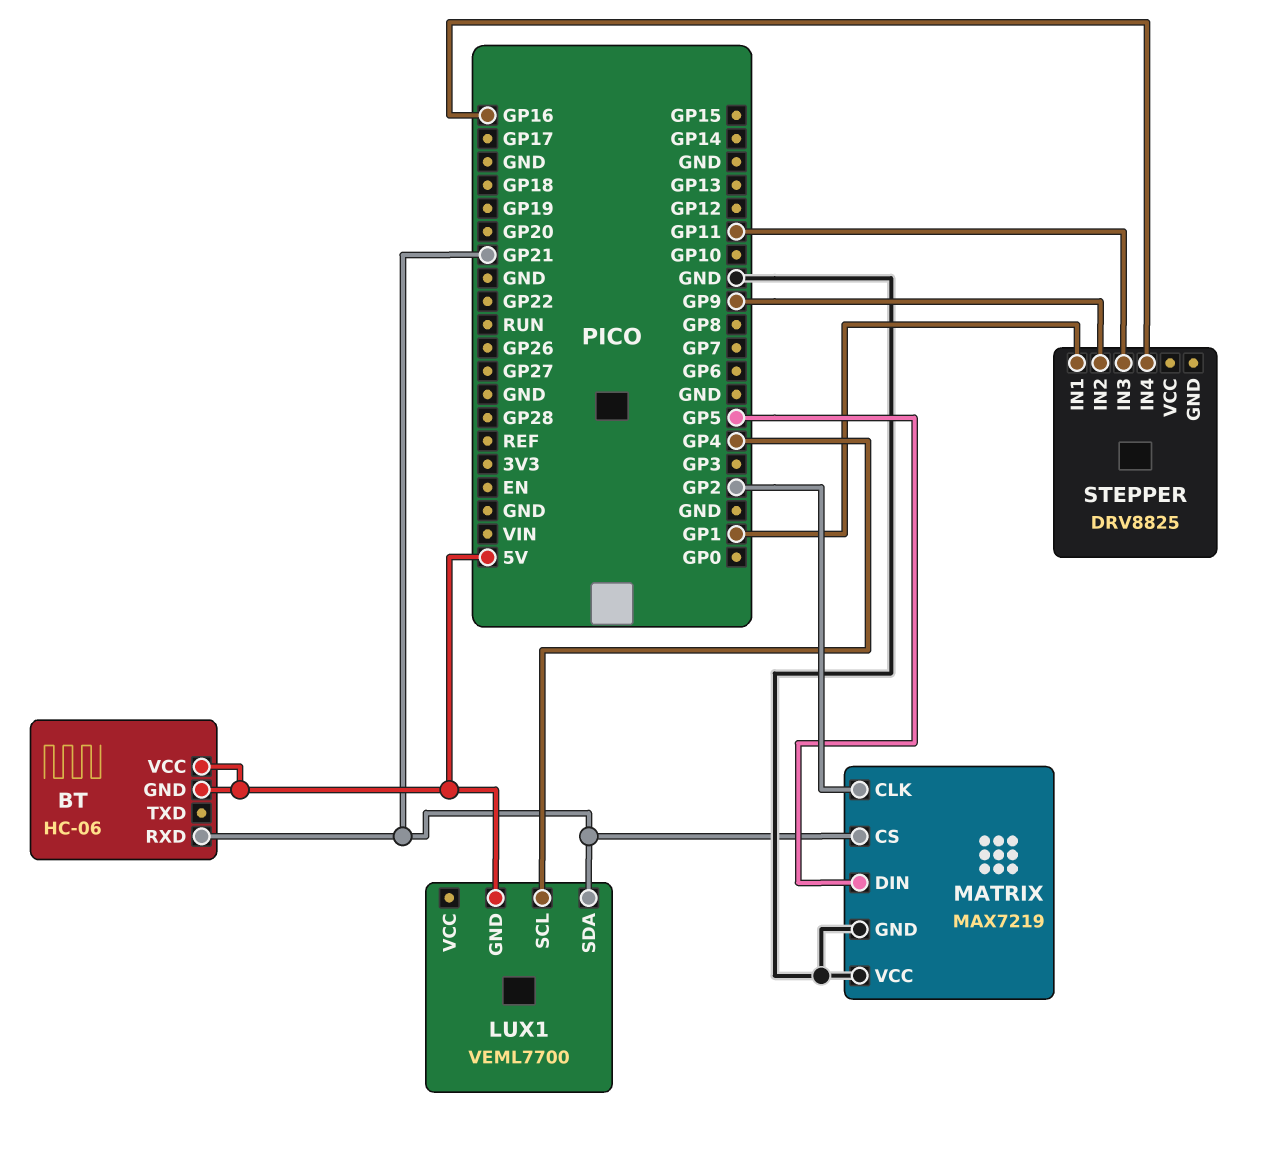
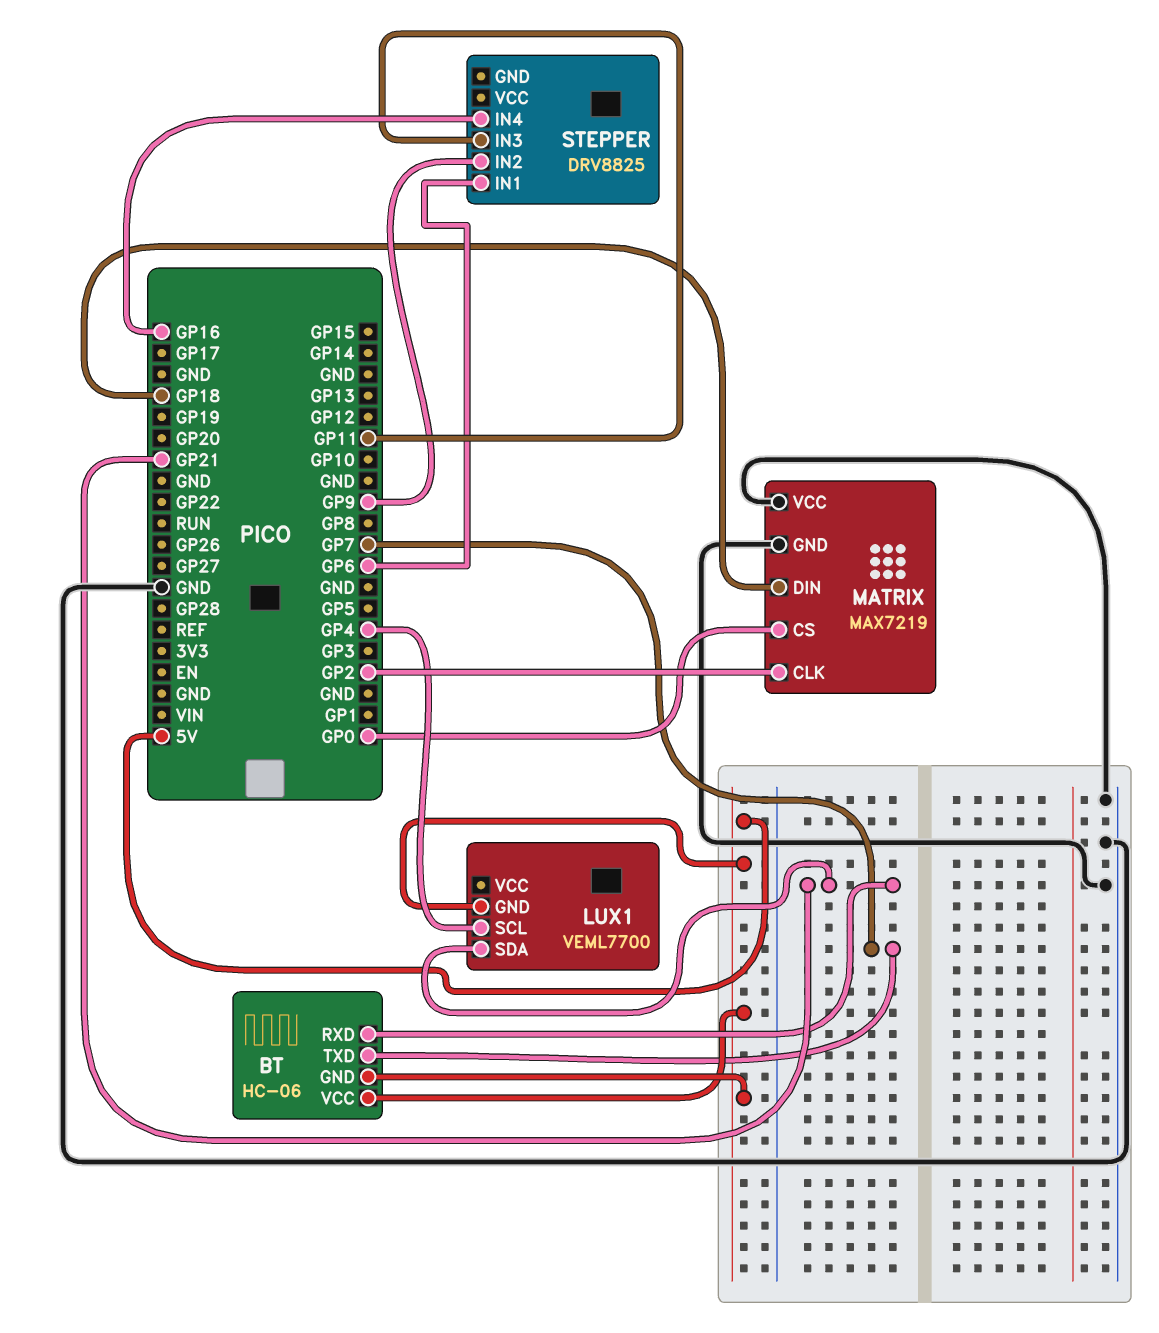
BT pin TXD: none -> GP7
MATRIX pin CS: GP21 -> GP0
MATRIX pin DIN: GP5 -> GP18
STEPPER pin IN1: GP1 -> GP6

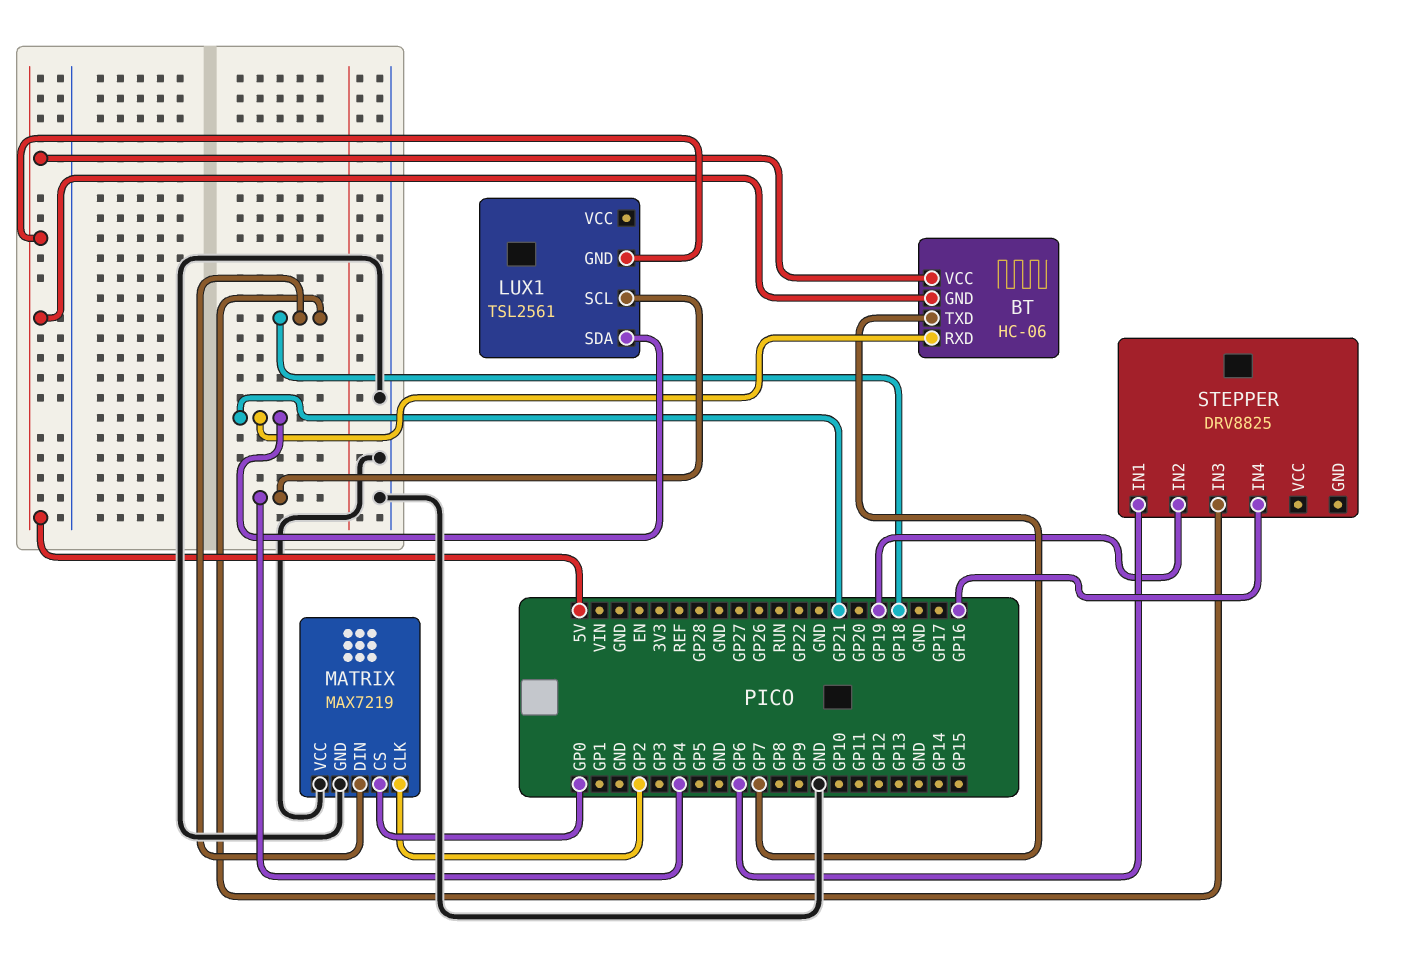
LUX1: VEML7700 -> TSL2561
STEPPER pin IN2: GP9 -> GP19
STEPPER pin IN3: GP11 -> GP18

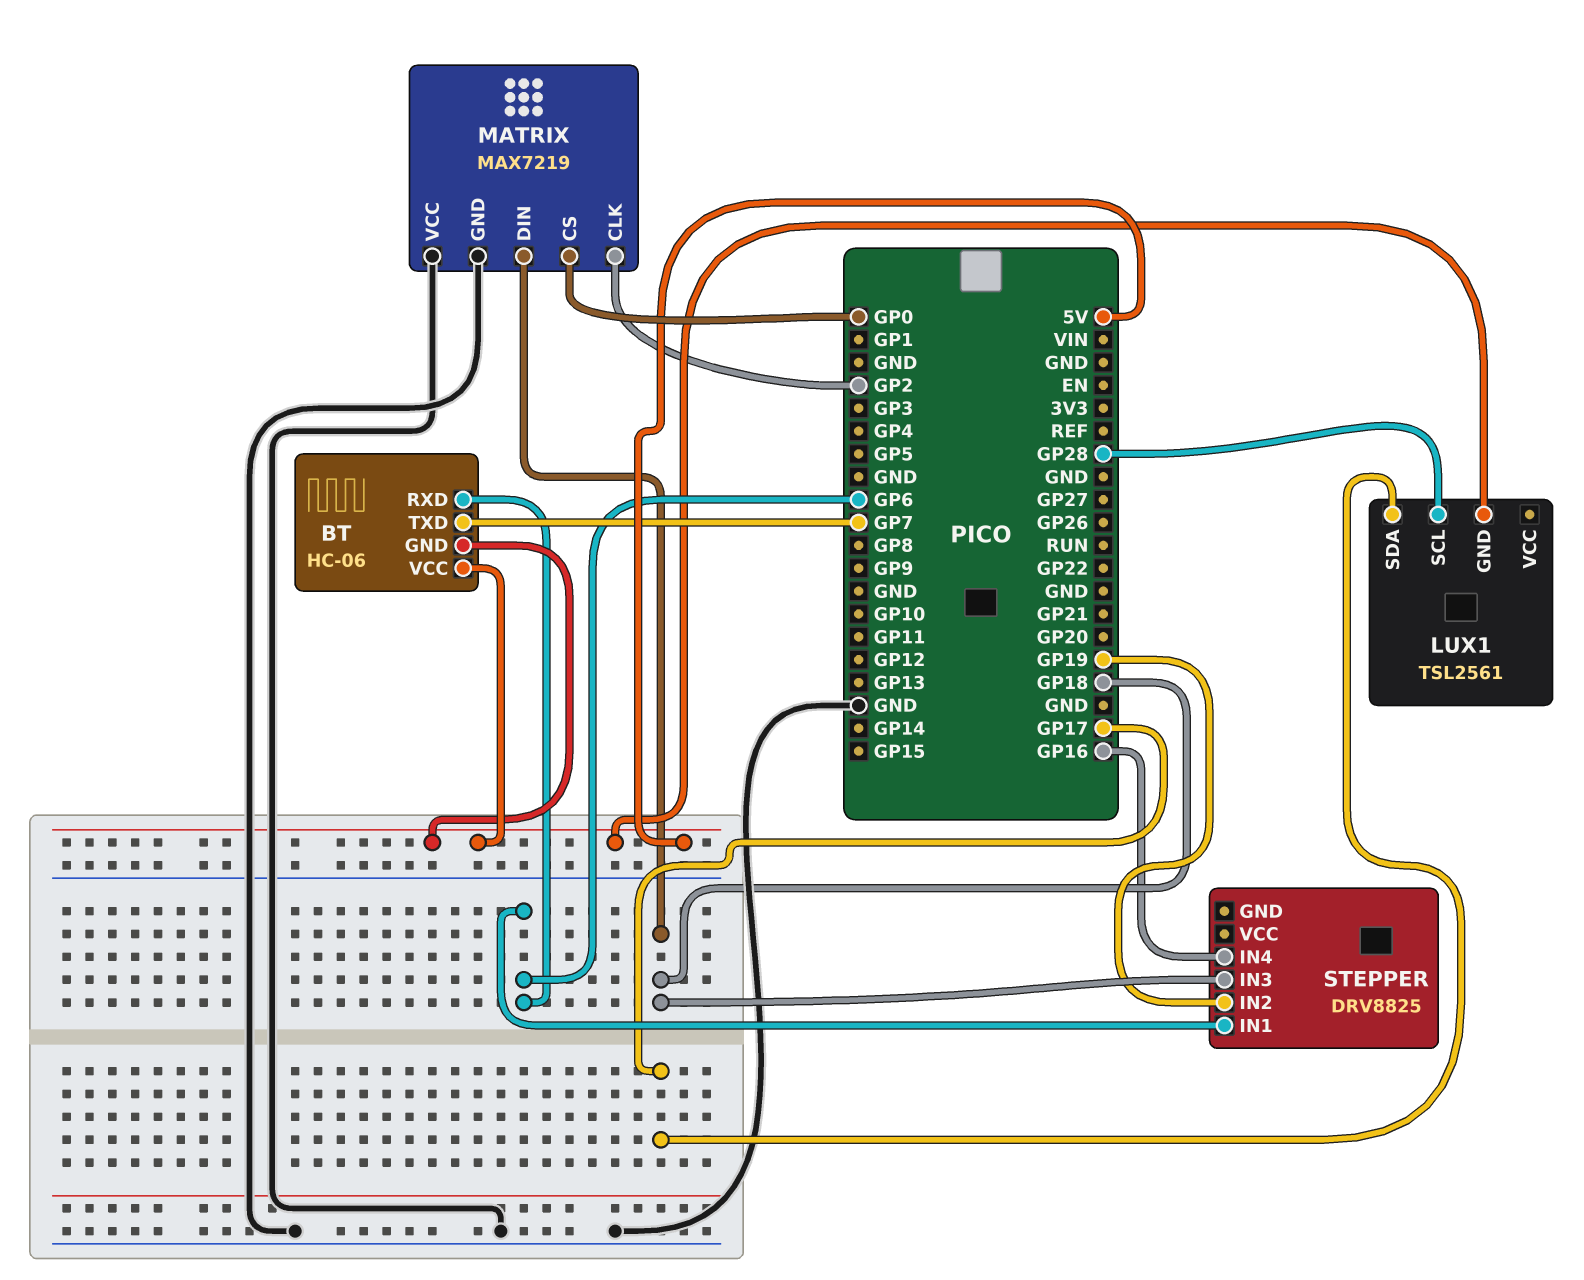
BT pin RXD: GP21 -> GP6
LUX1 pin SCL: GP4 -> GP28
LUX1 pin SDA: GP21 -> GP17

